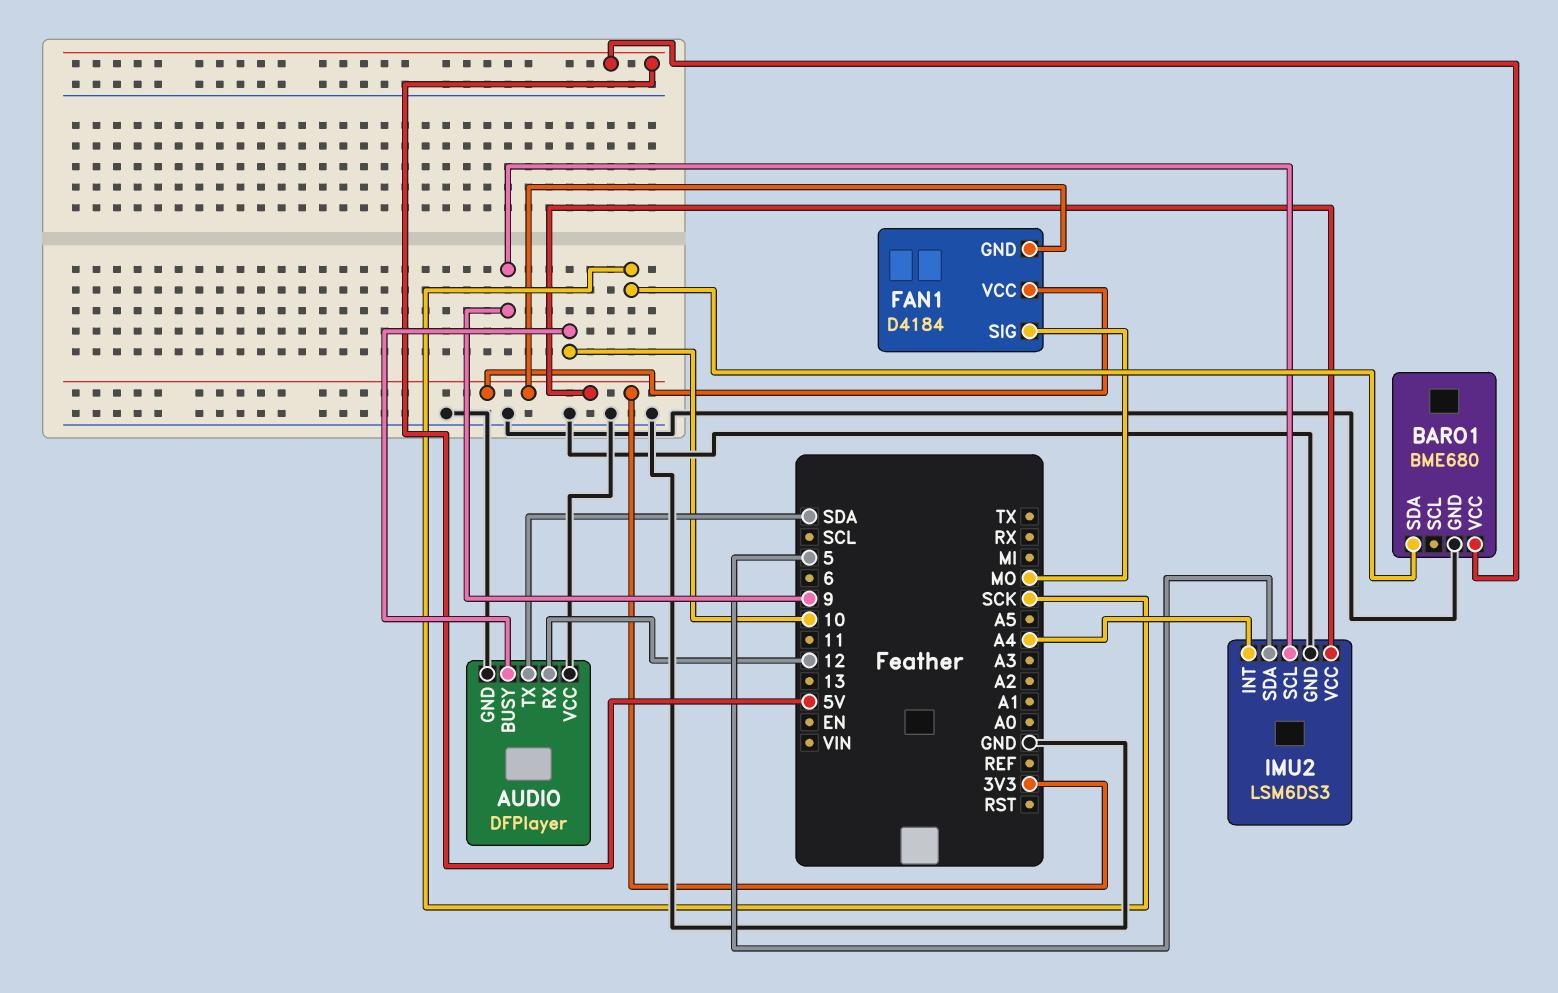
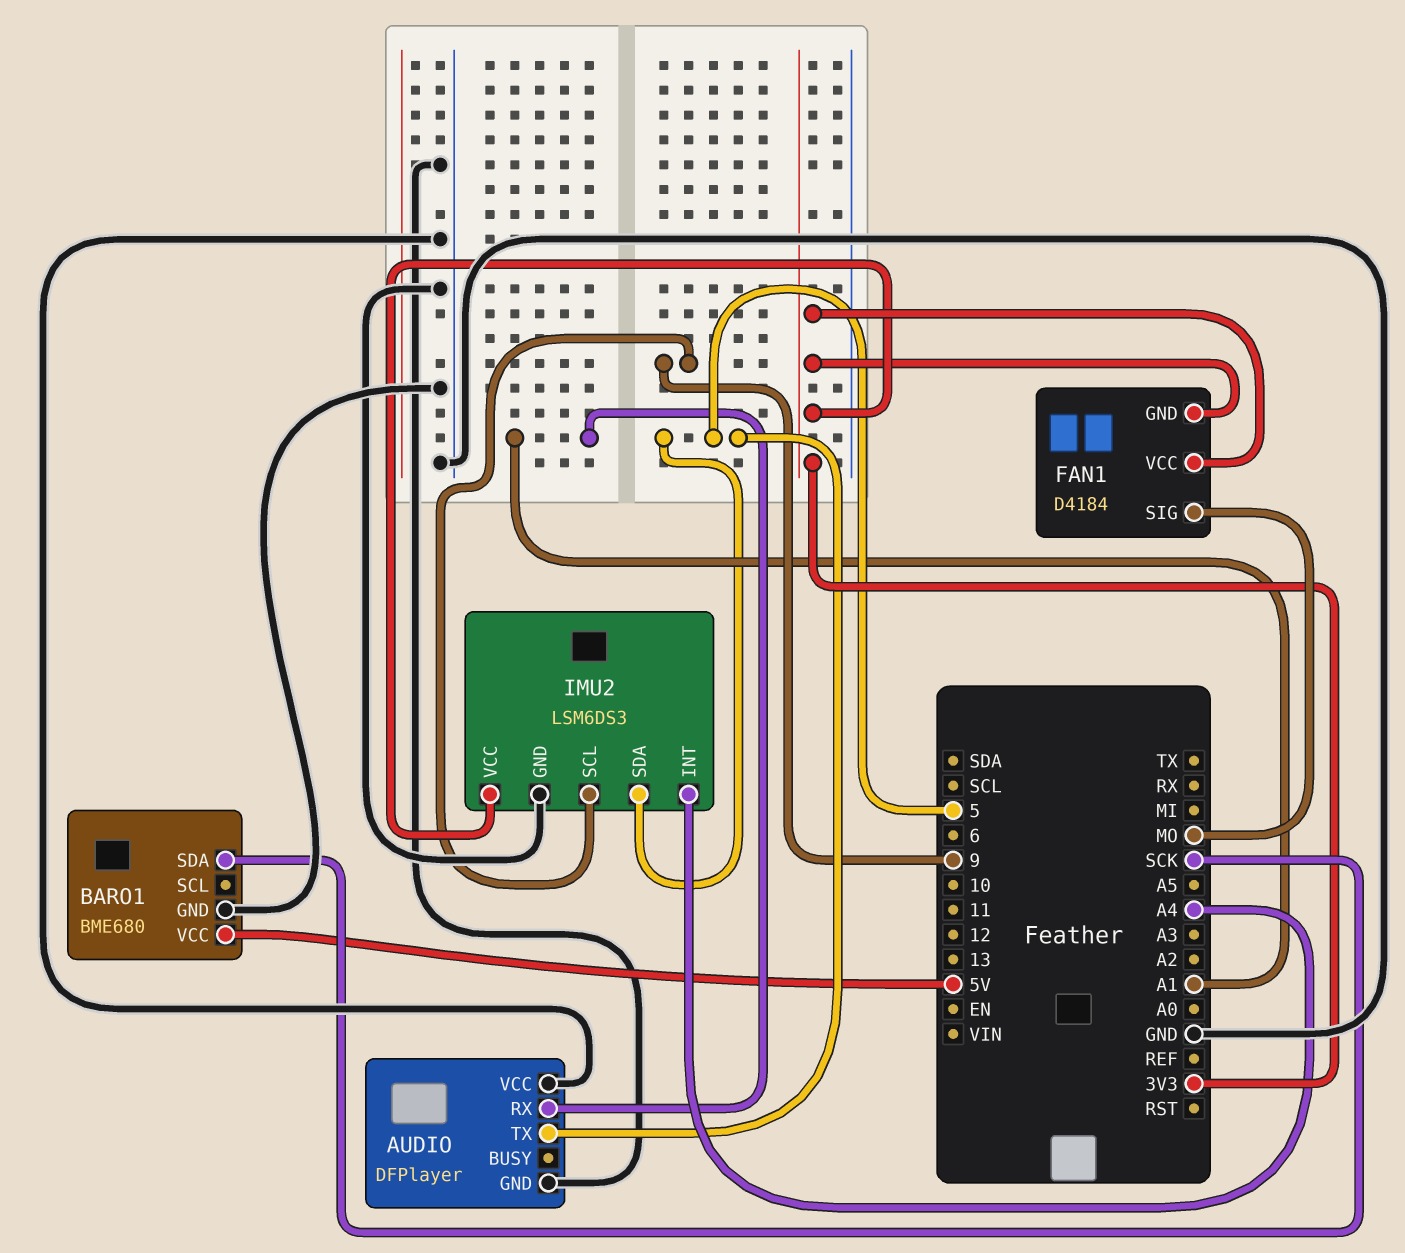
AUDIO pin BUSY: 10 -> none
AUDIO pin RX: 12 -> A1
AUDIO pin TX: SDA -> 5

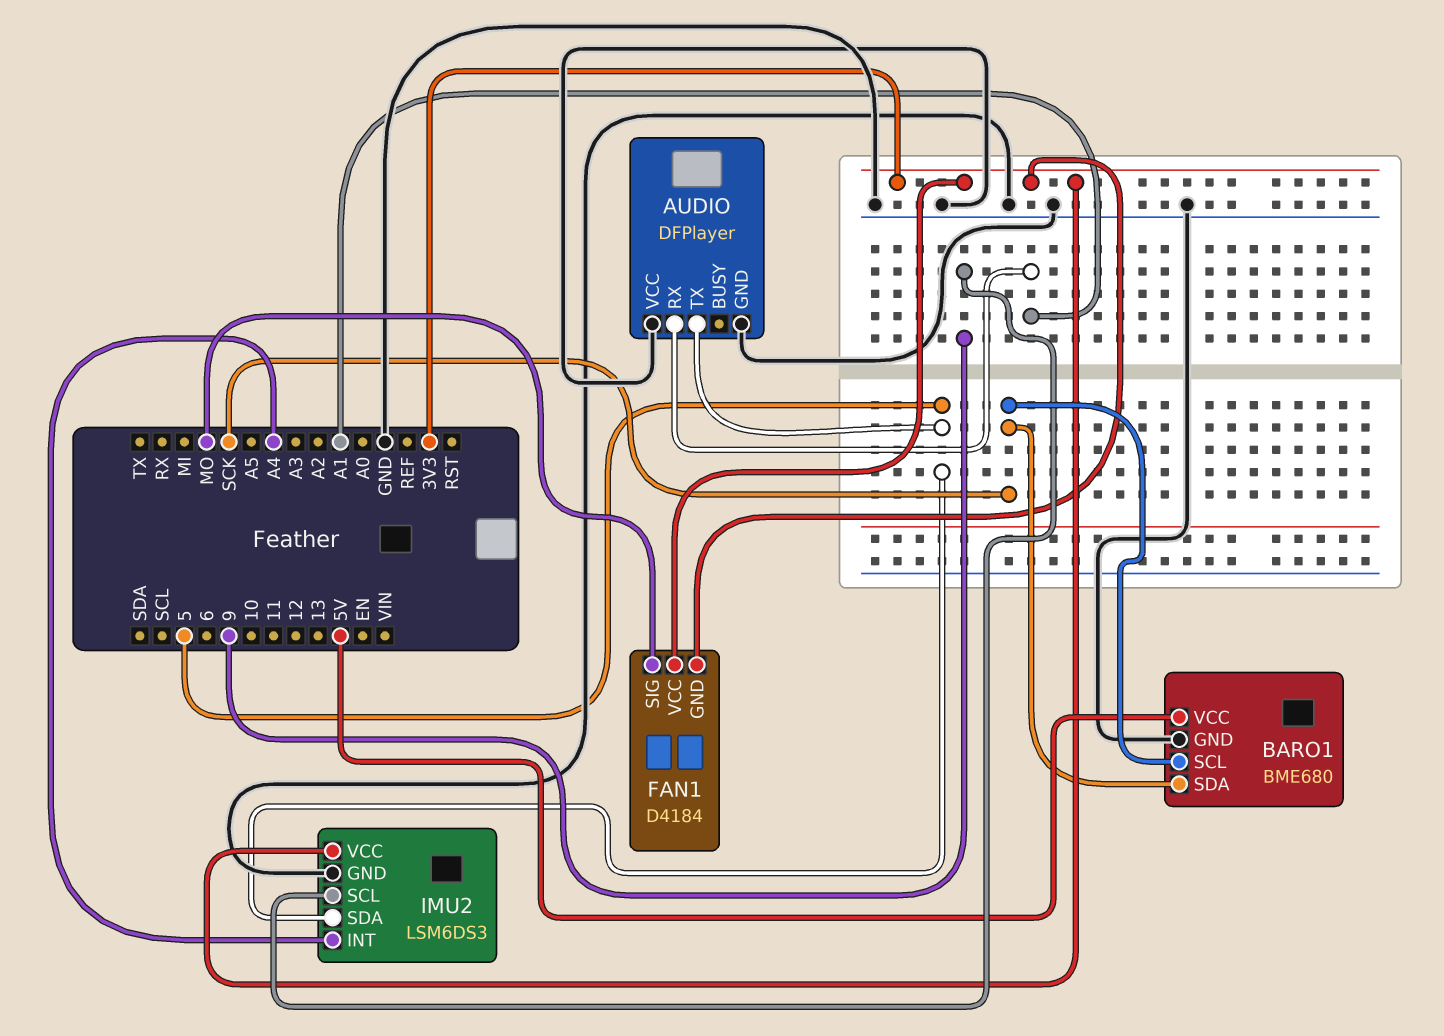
BARO1 pin SCL: none -> SCK

